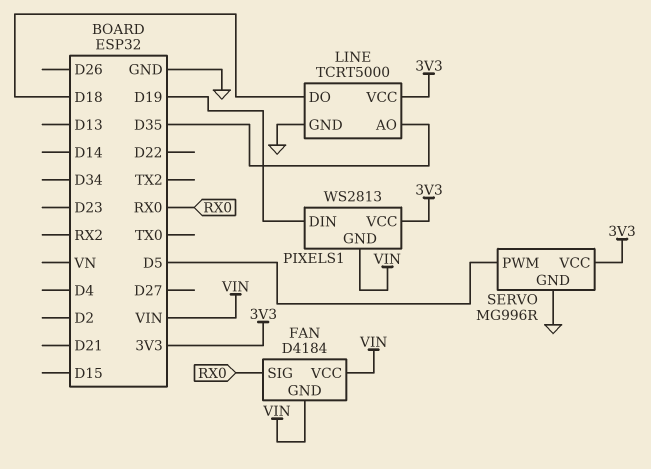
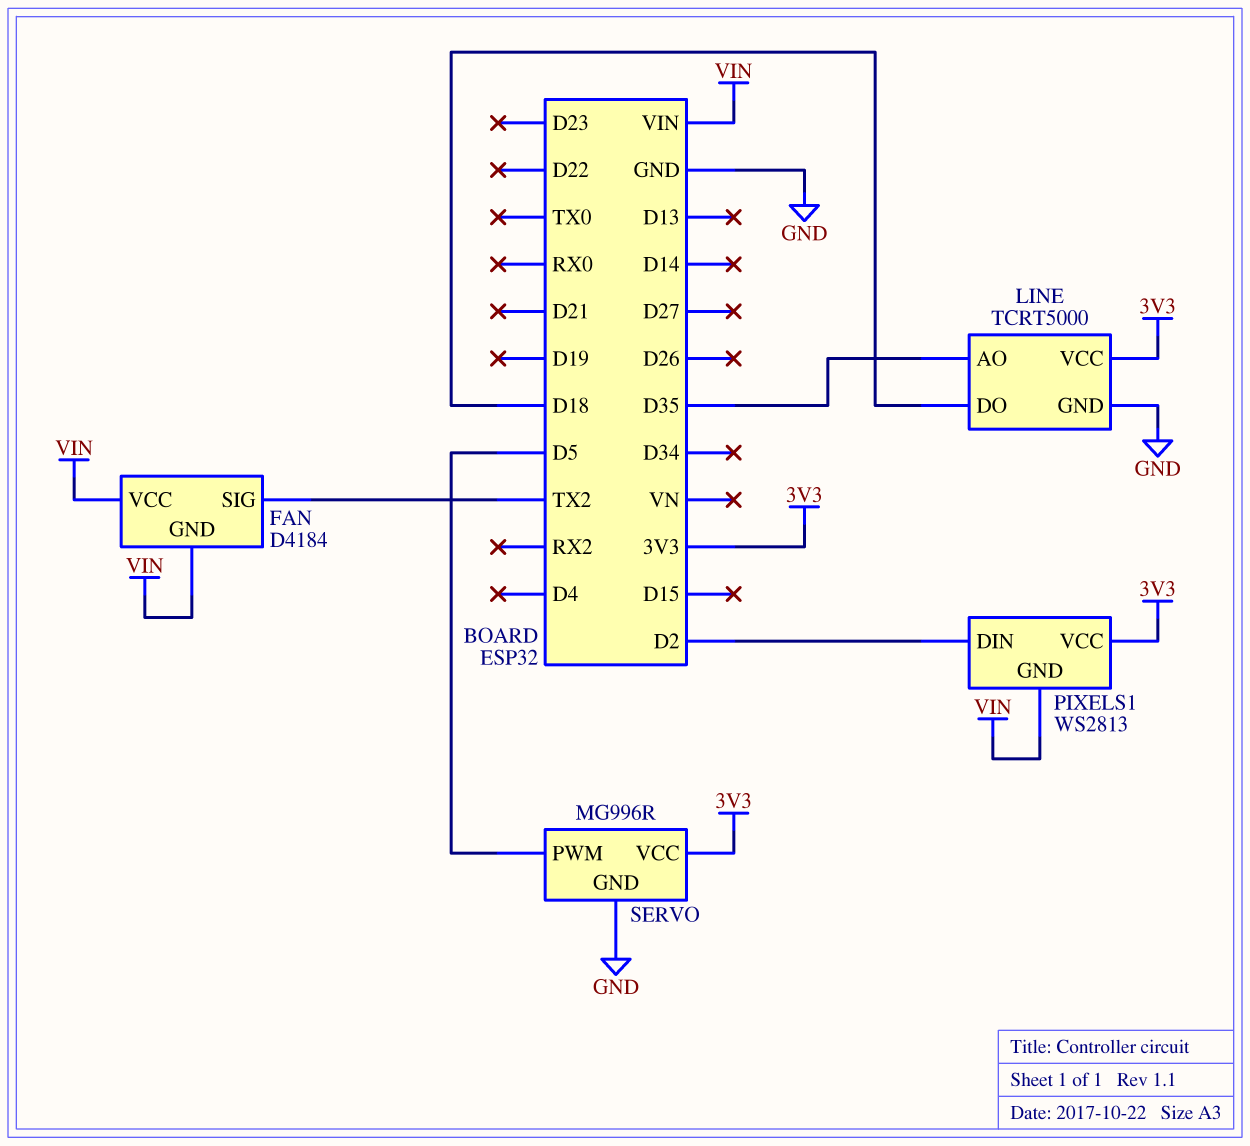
FAN pin SIG: RX0 -> TX2
PIXELS1 pin DIN: D19 -> D2

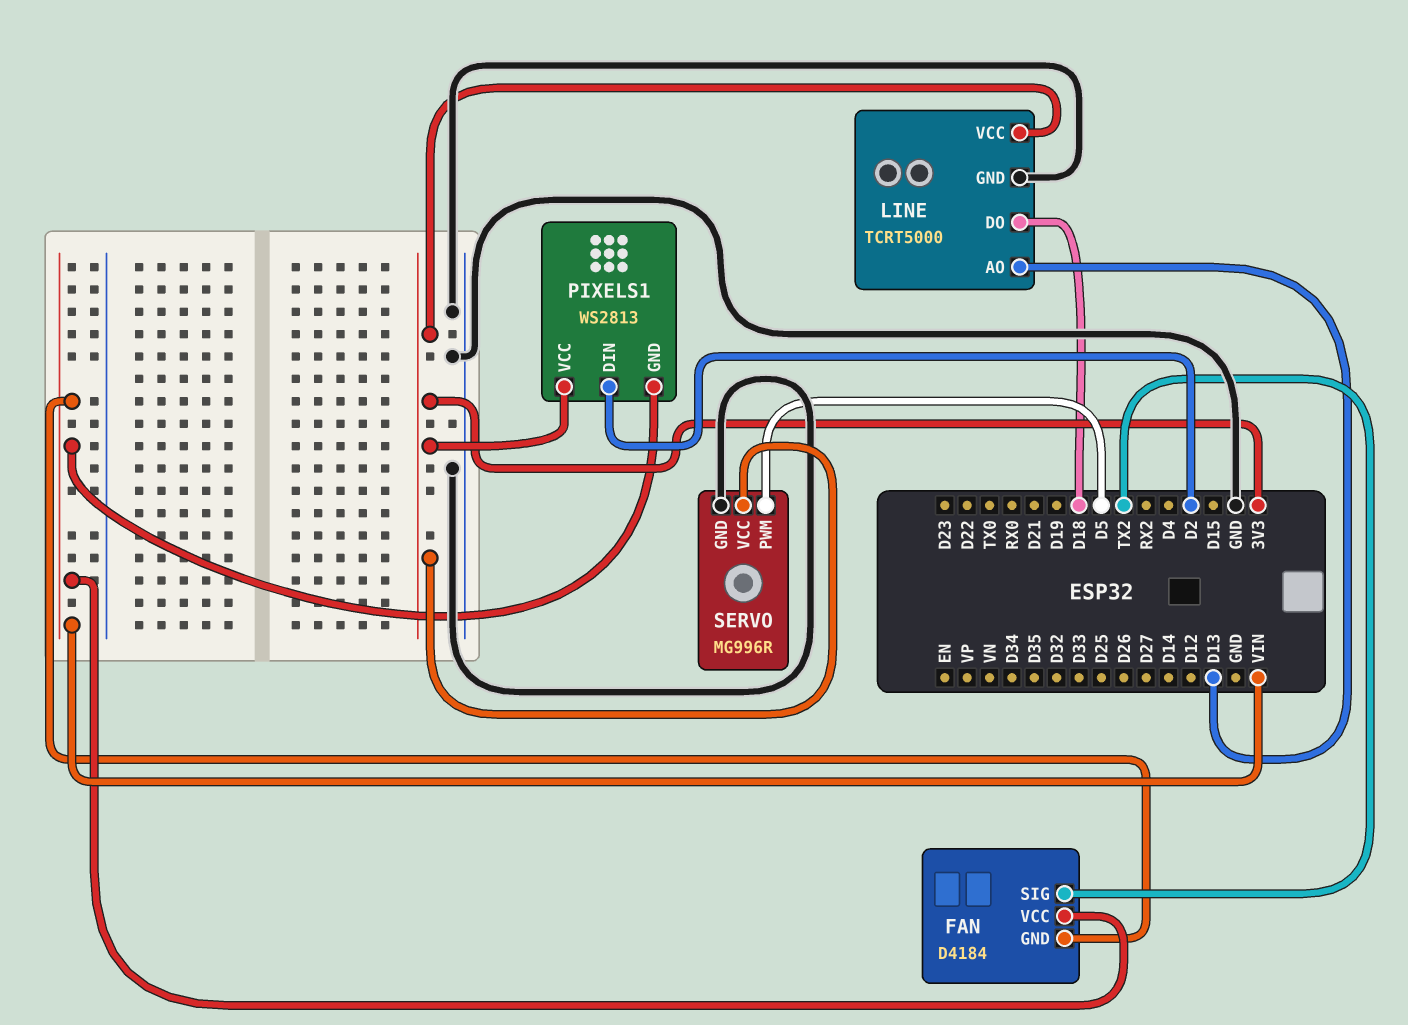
LINE pin AO: D35 -> D13

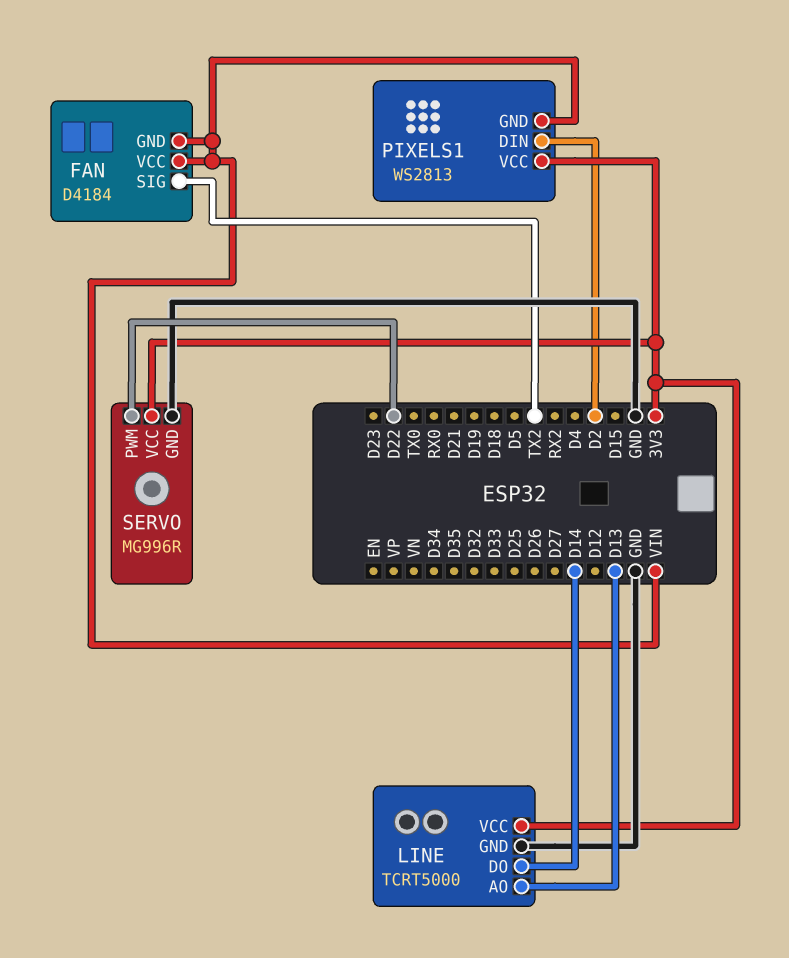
LINE pin DO: D18 -> D14
SERVO pin PWM: D5 -> D22

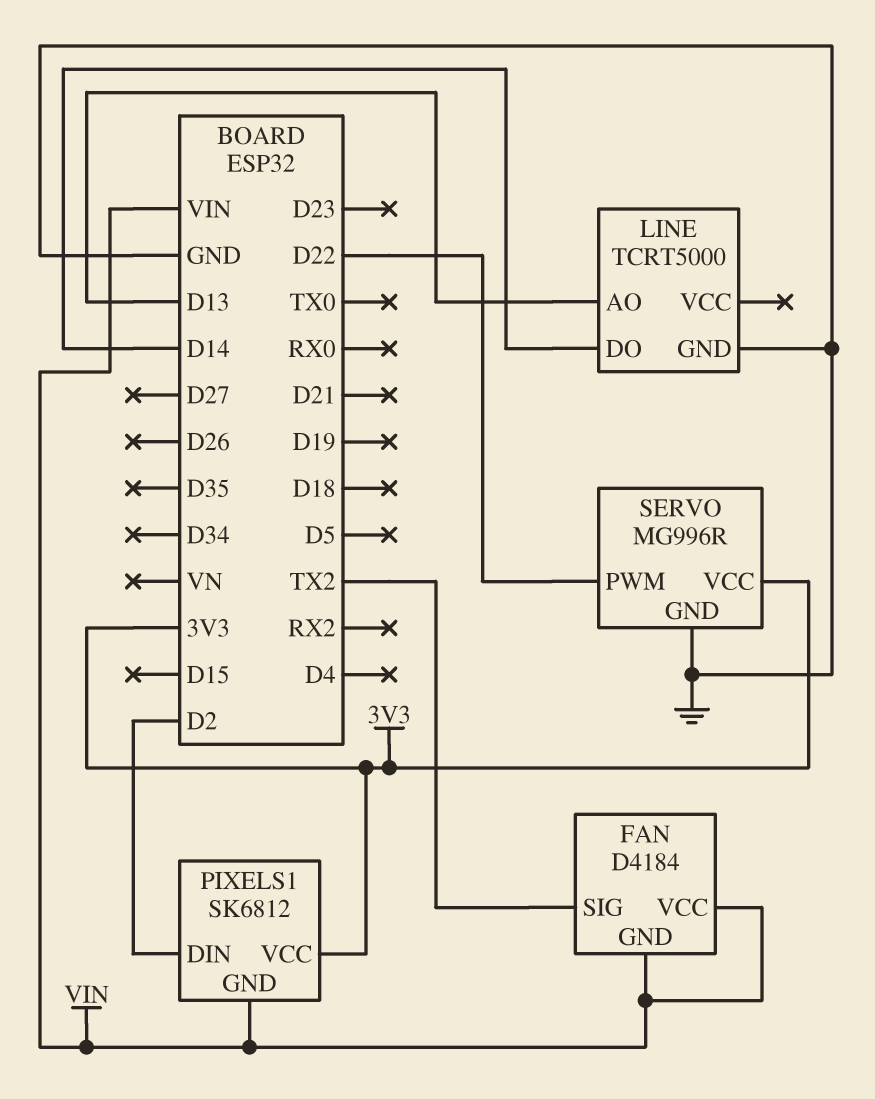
LINE pin VCC: 3V3 -> none
PIXELS1: WS2813 -> SK6812

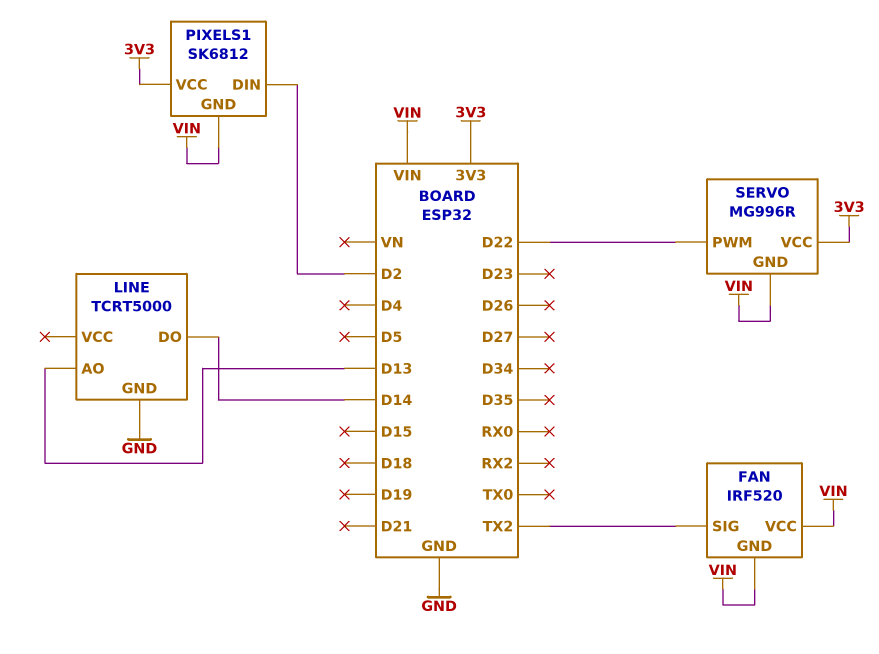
FAN: D4184 -> IRF520
SERVO pin GND: GND -> VIN

